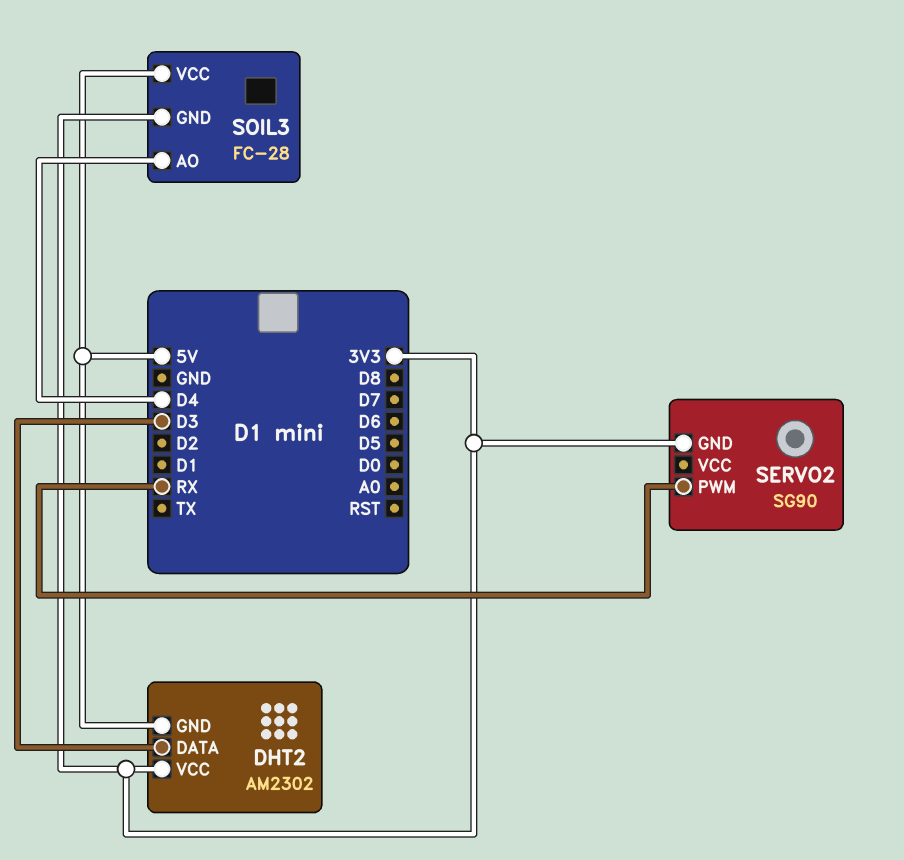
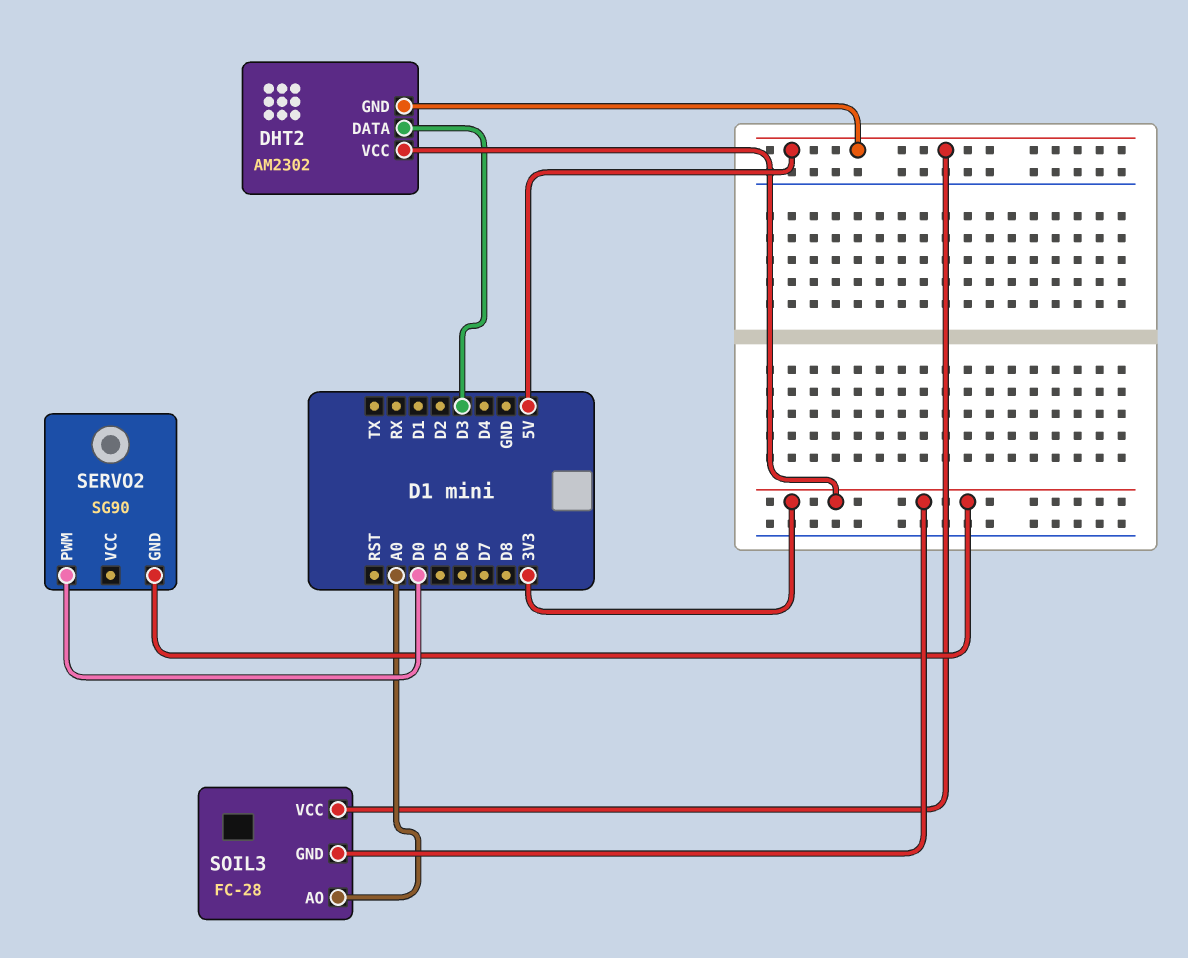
SERVO2 pin PWM: RX -> D0
SOIL3 pin AO: D4 -> A0

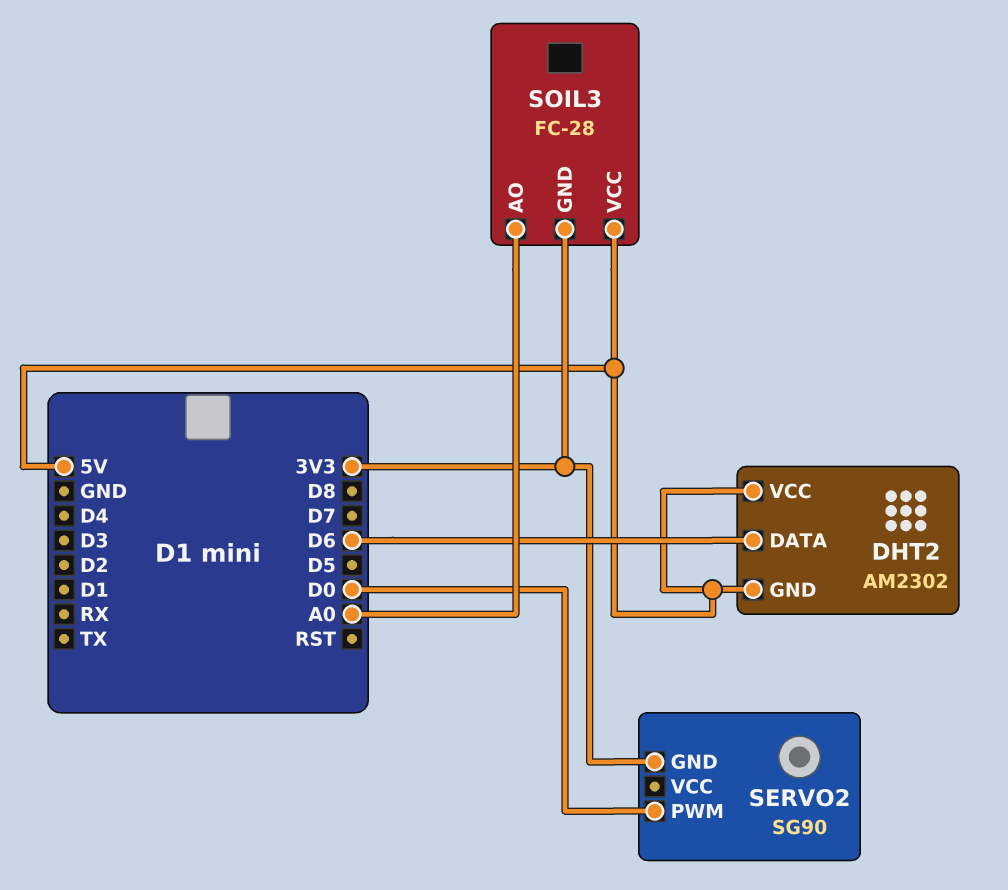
DHT2 pin DATA: D3 -> D6
DHT2 pin VCC: 3V3 -> 5V

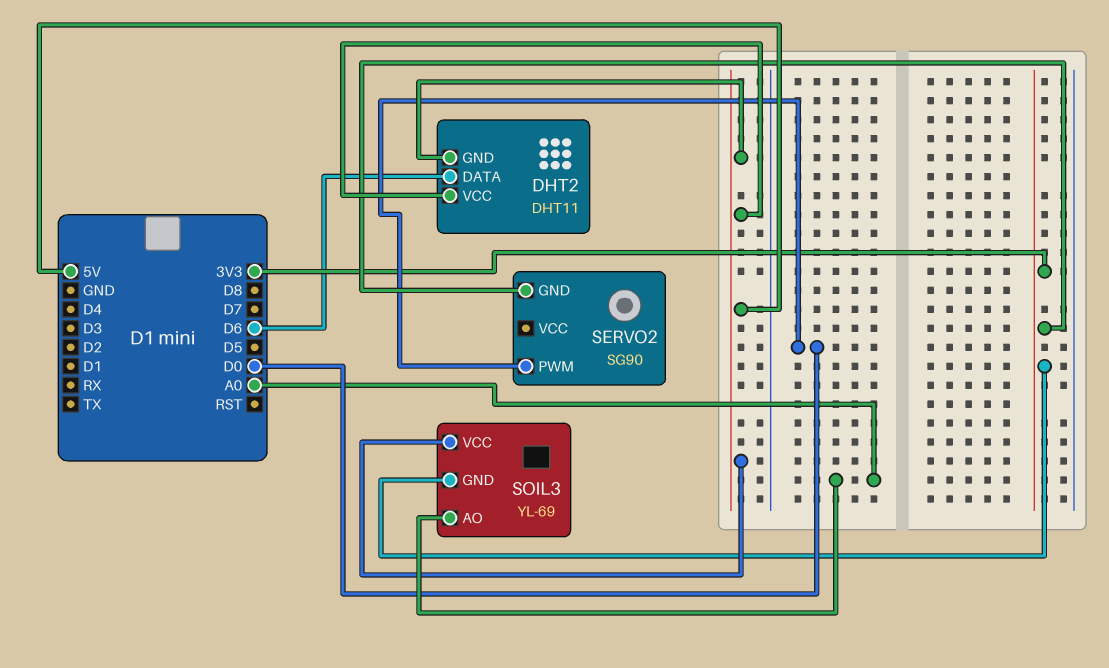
DHT2: AM2302 -> DHT11
SOIL3: FC-28 -> YL-69

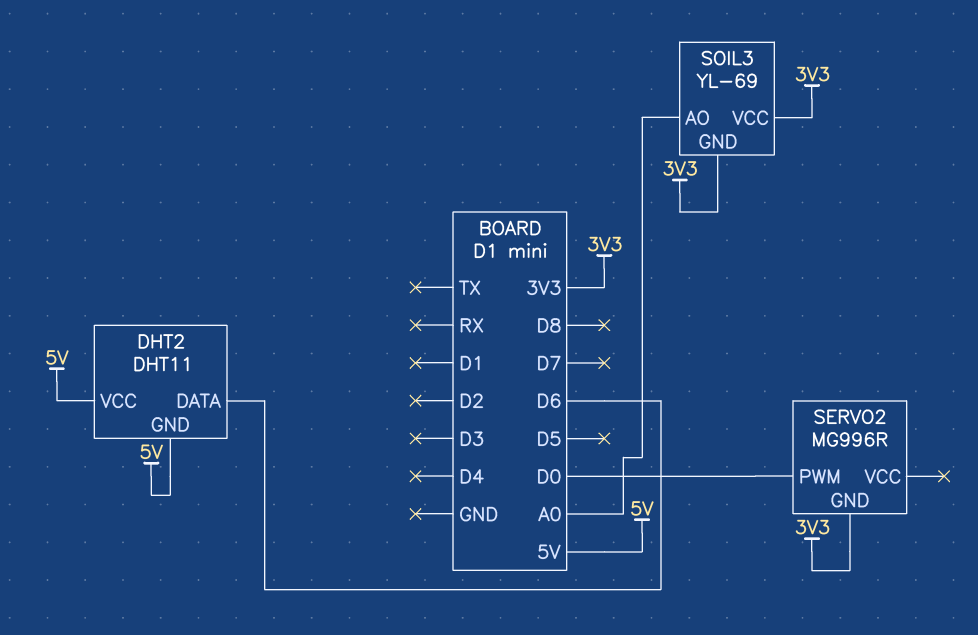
SERVO2: SG90 -> MG996R
SOIL3 pin VCC: 5V -> 3V3

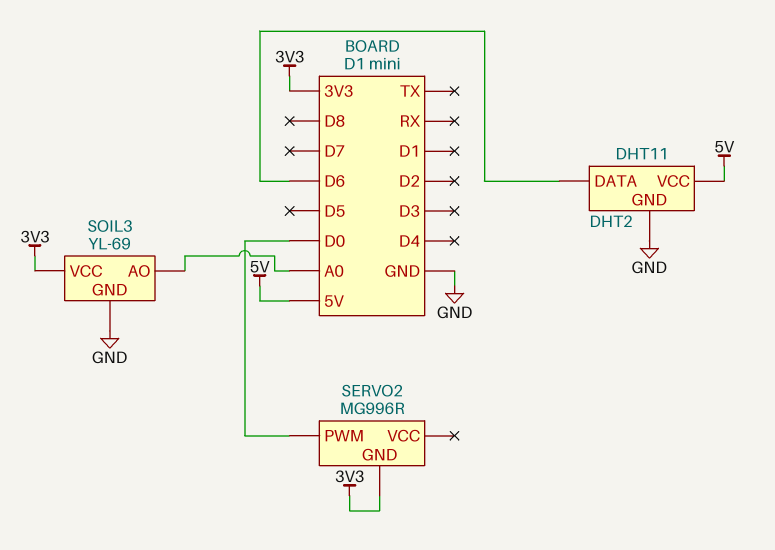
DHT2 pin GND: 5V -> GND
SOIL3 pin GND: 3V3 -> GND

